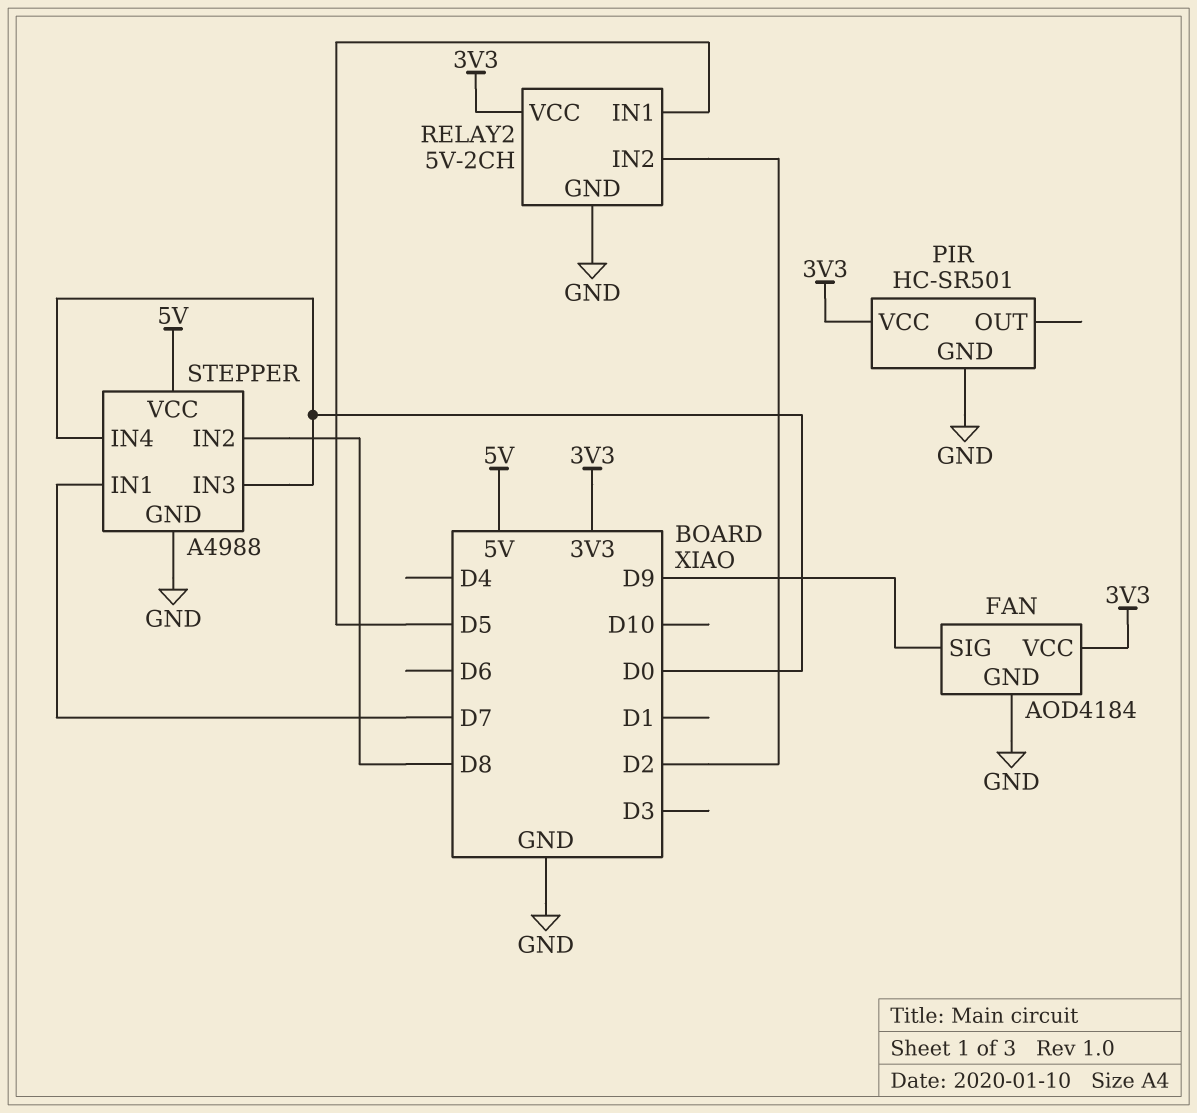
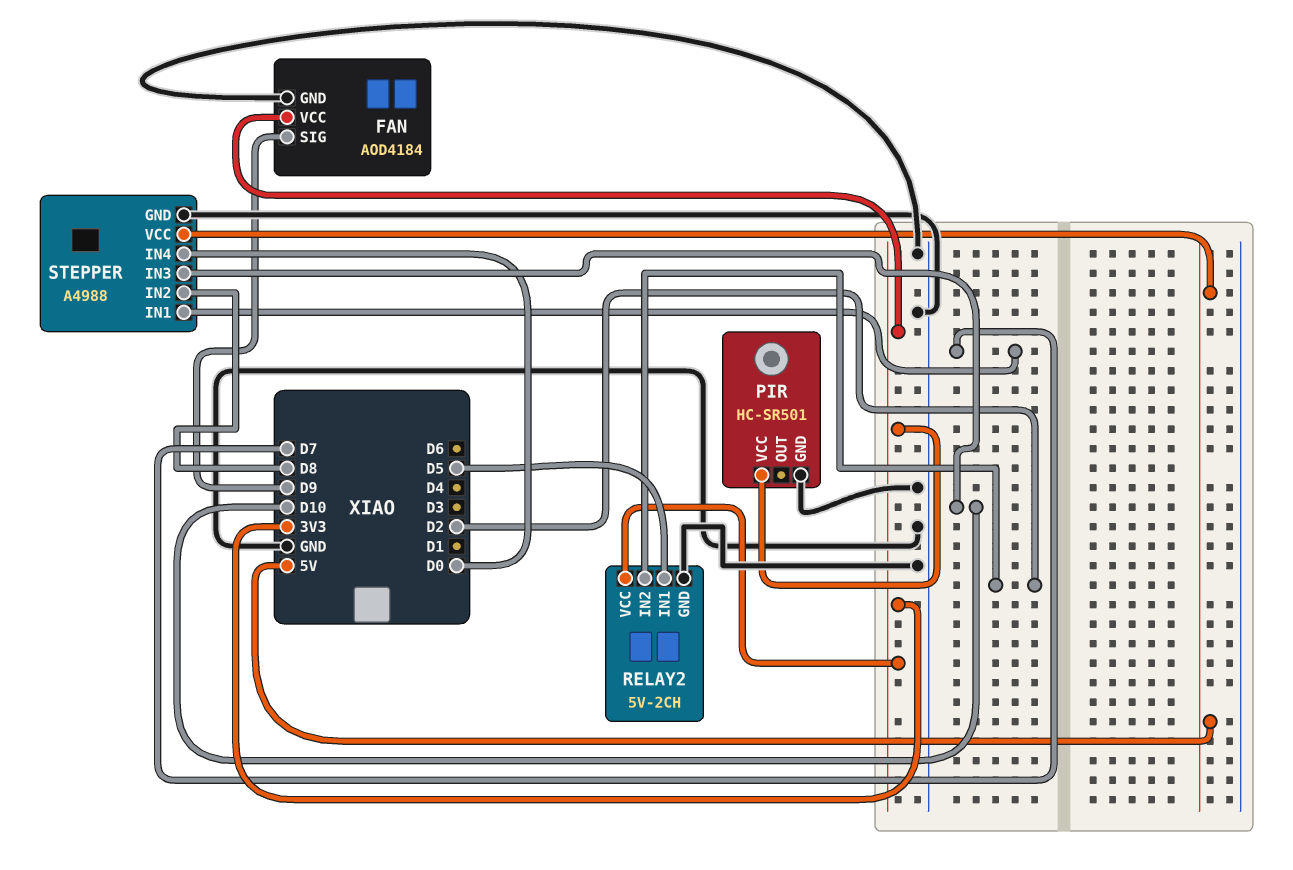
STEPPER pin IN3: D0 -> D10

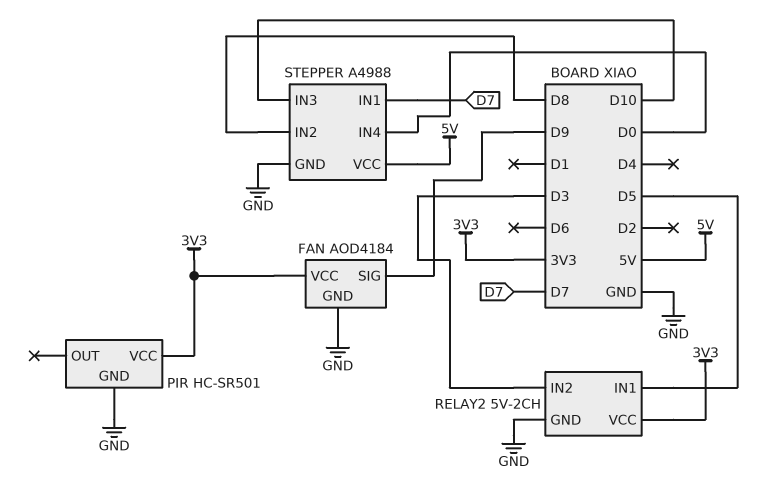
RELAY2 pin IN2: D2 -> D3

